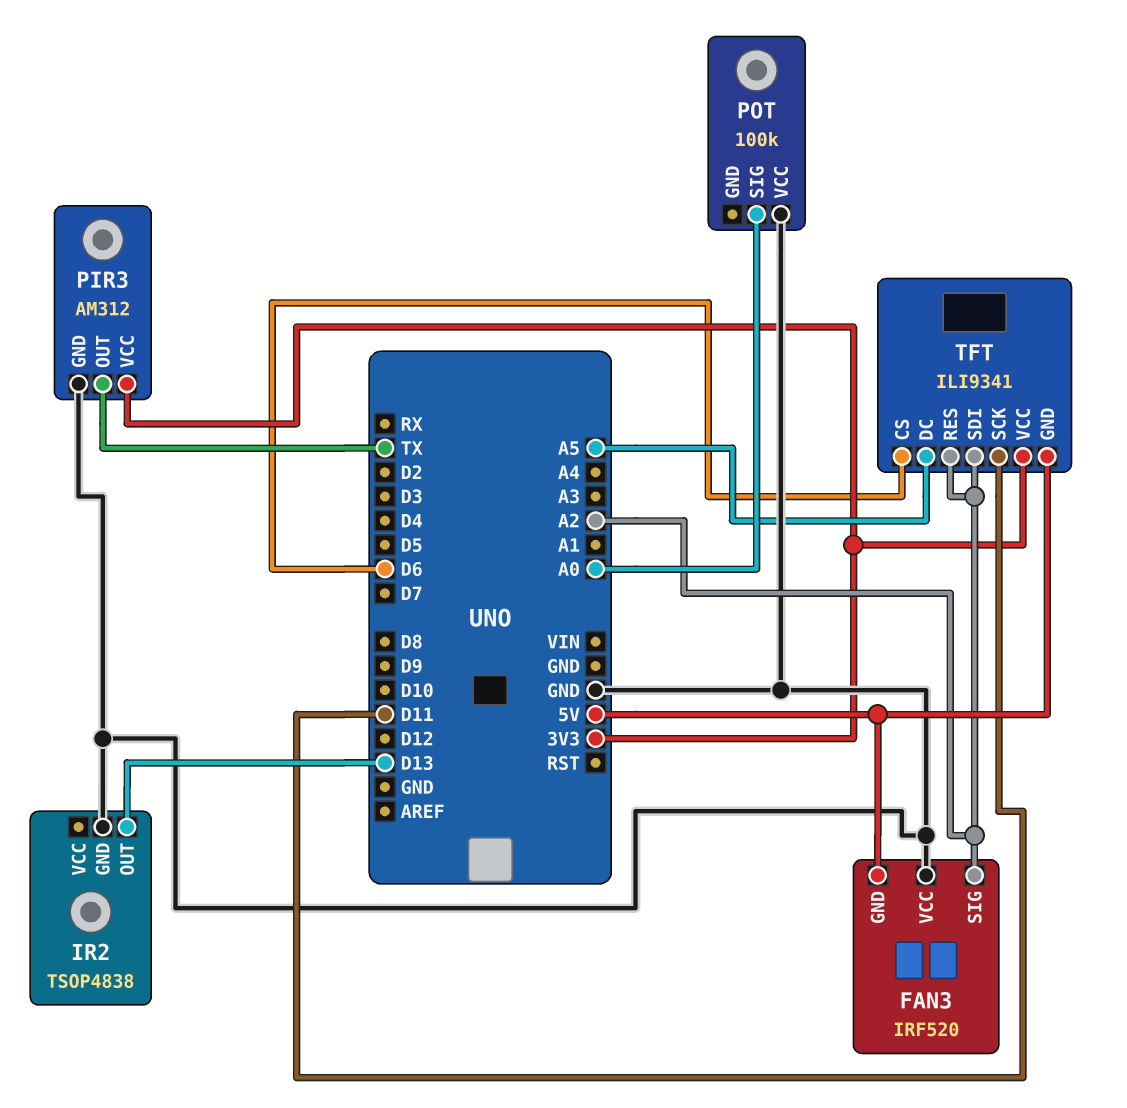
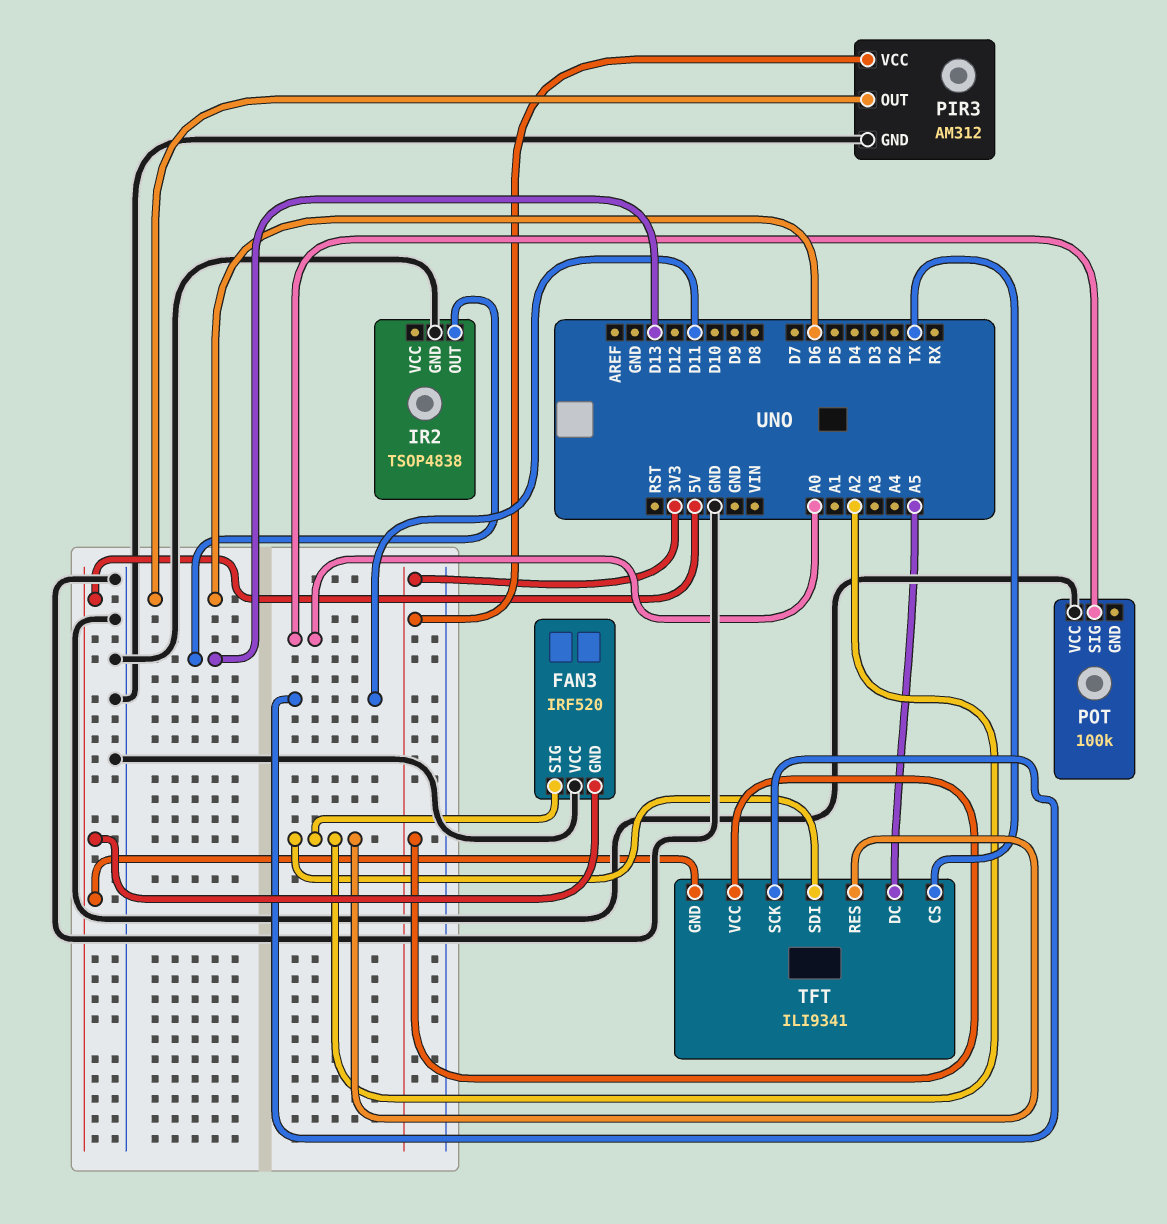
PIR3 pin OUT: TX -> D6
TFT pin CS: D6 -> TX

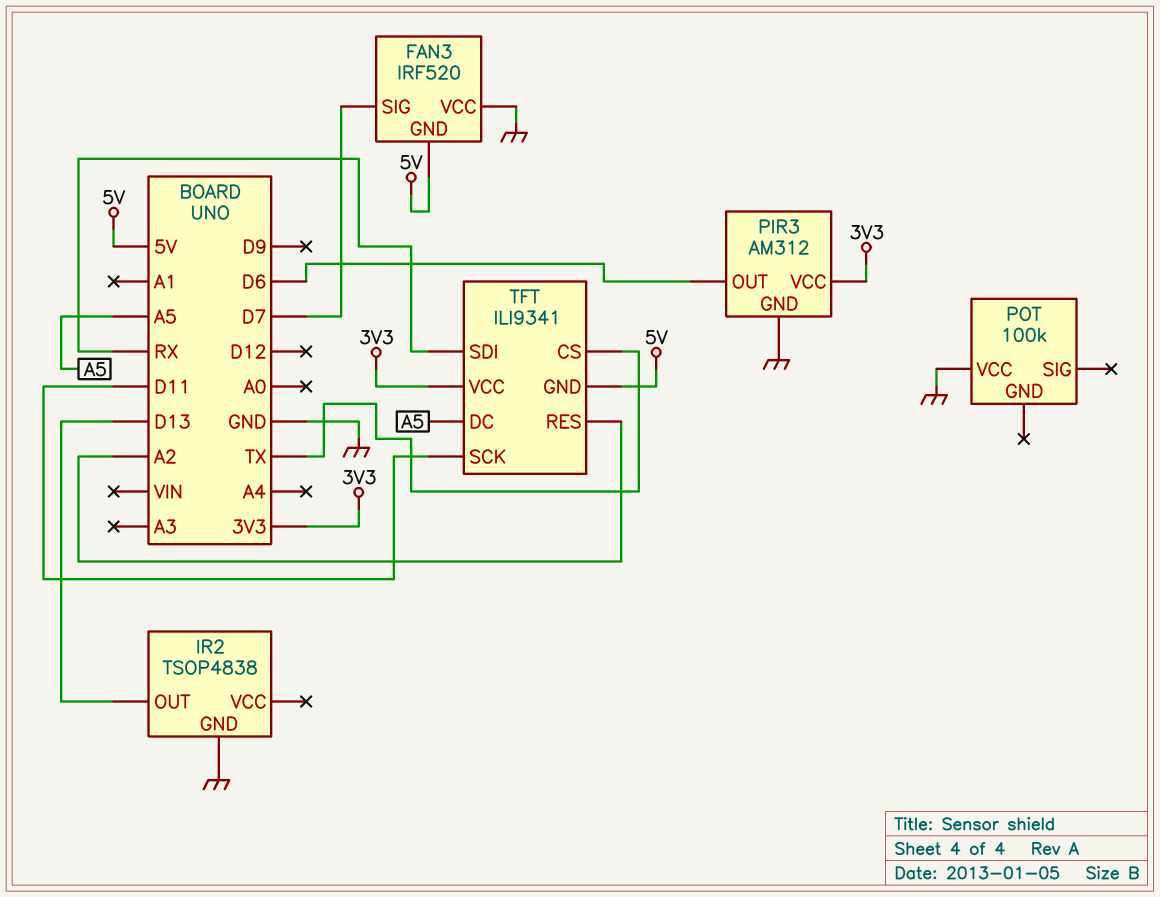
FAN3 pin SIG: A2 -> D7
POT pin SIG: A0 -> none
TFT pin SDI: A2 -> RX

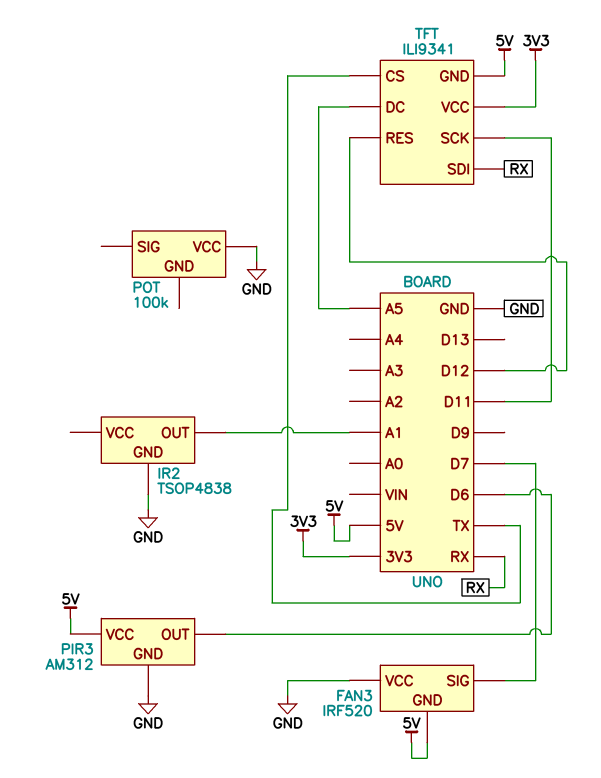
IR2 pin OUT: D13 -> A1
PIR3 pin VCC: 3V3 -> 5V
TFT pin RES: A2 -> D12

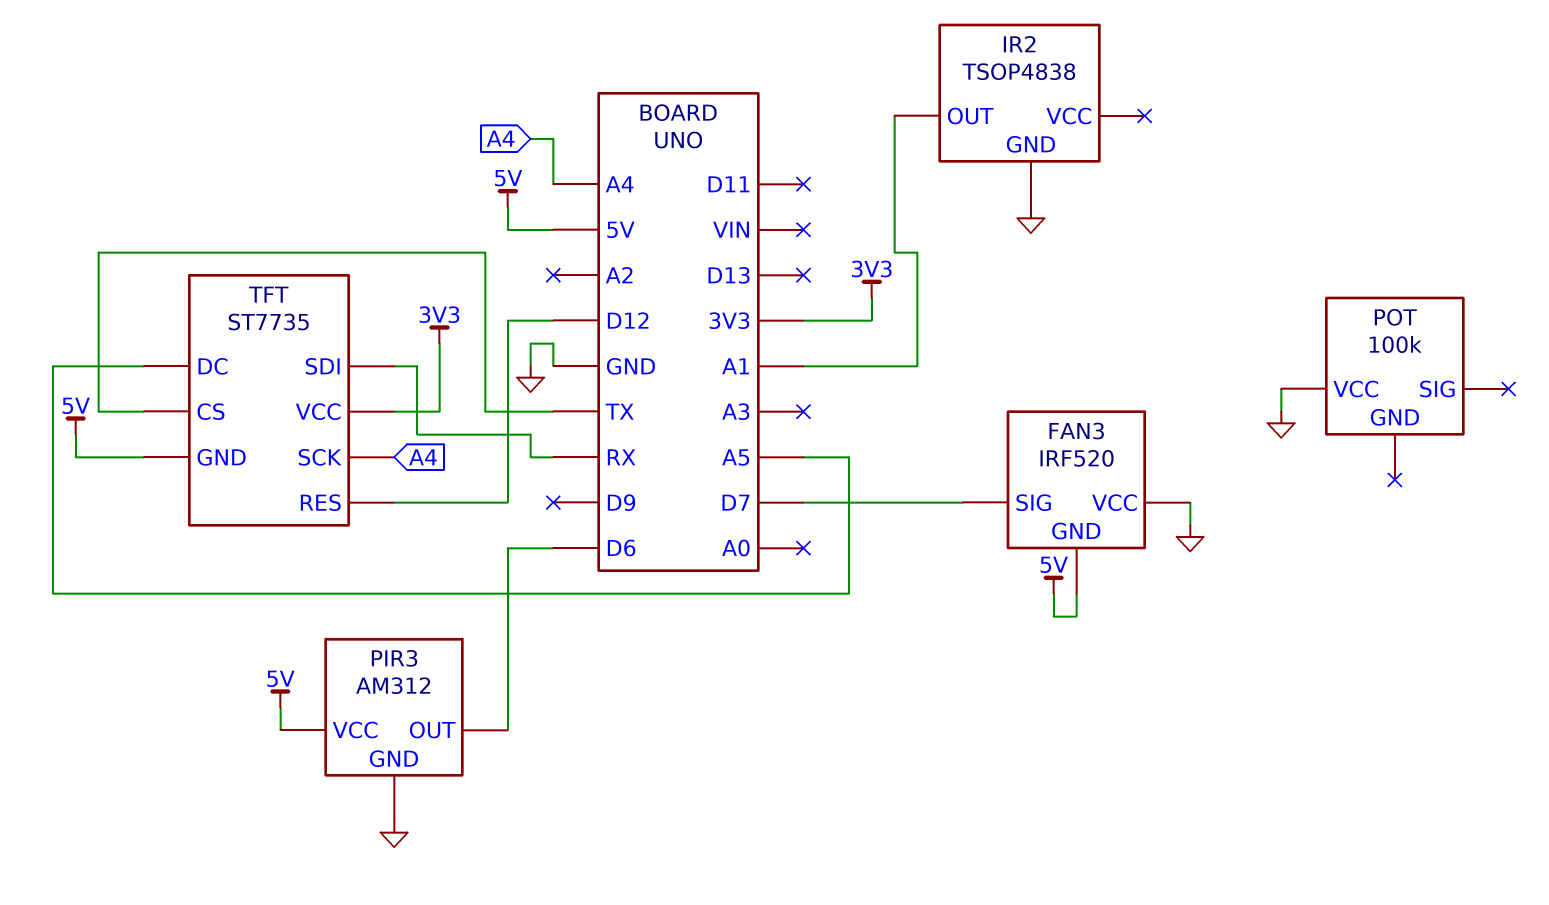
TFT: ILI9341 -> ST7735
TFT pin SCK: D11 -> A4

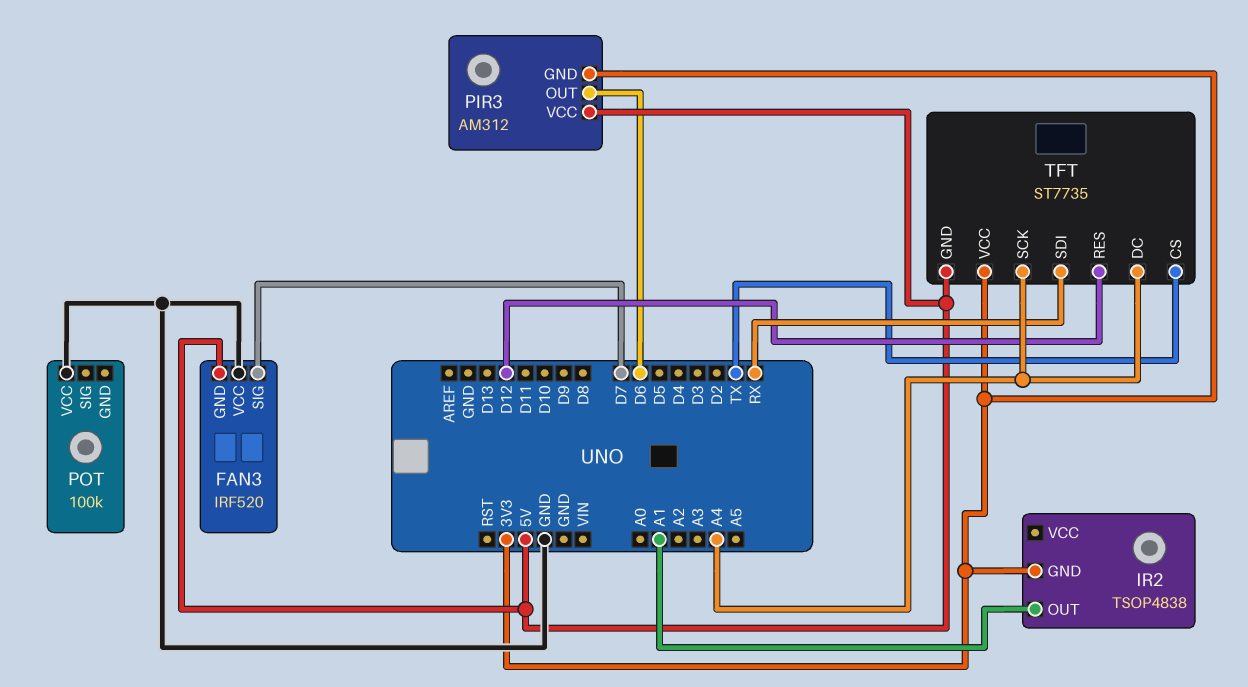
IR2 pin GND: GND -> 3V3
PIR3 pin GND: GND -> 3V3
TFT pin DC: A5 -> A4

